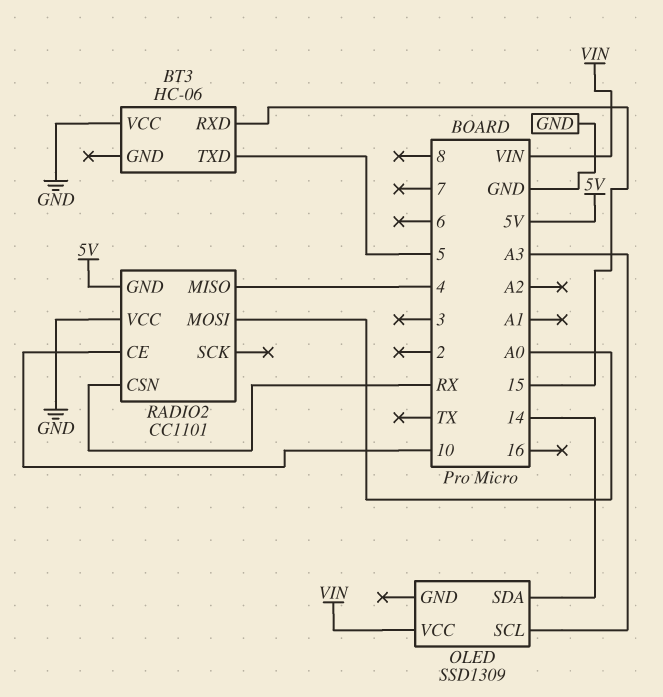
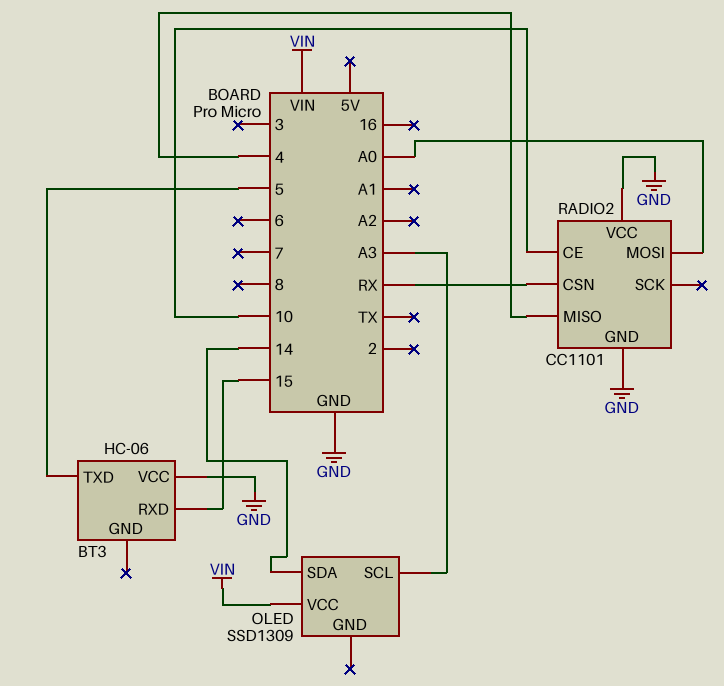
RADIO2 pin GND: 5V -> GND

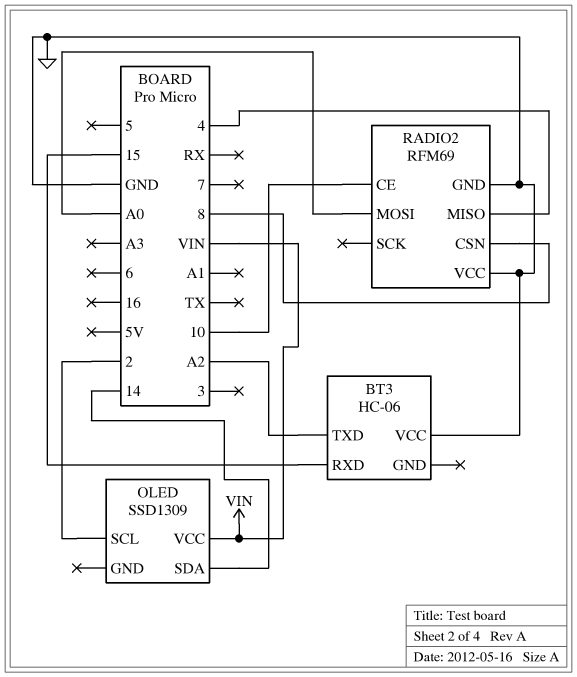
BT3 pin TXD: 5 -> A2
OLED pin SCL: A3 -> 2
RADIO2: CC1101 -> RFM69
RADIO2 pin CSN: RX -> 8

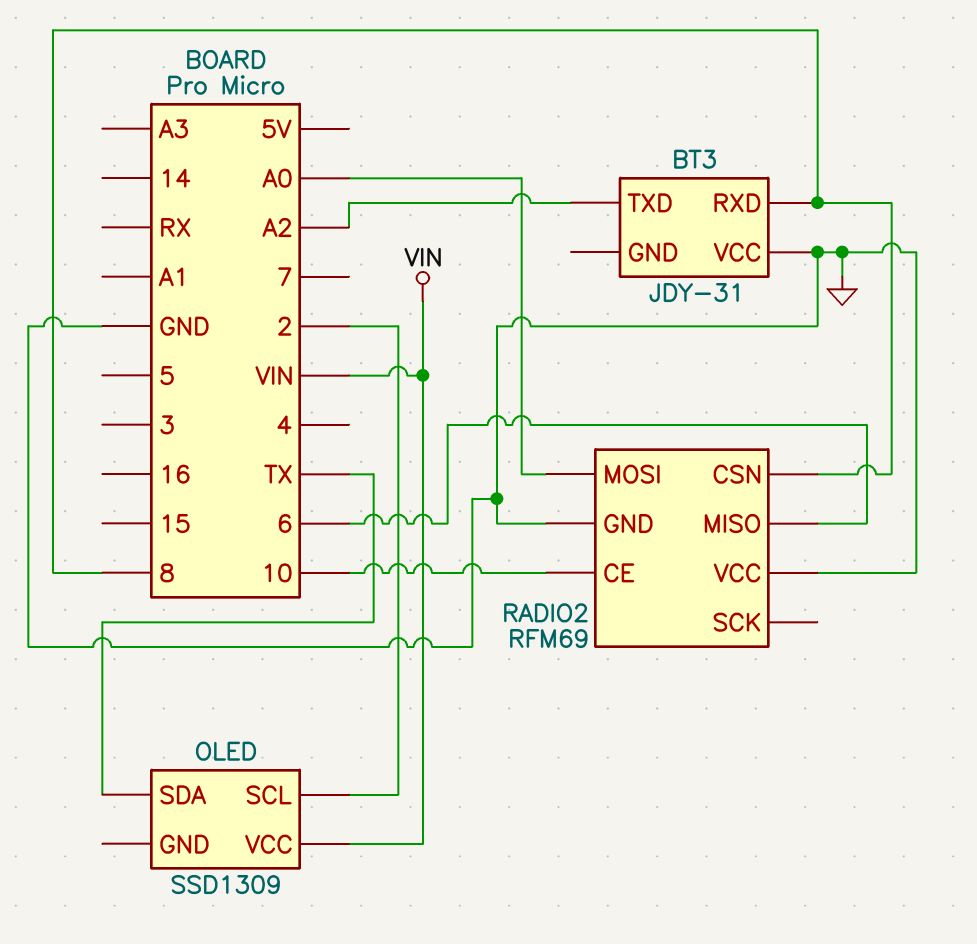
BT3: HC-06 -> JDY-31
BT3 pin RXD: 15 -> 8
OLED pin SDA: 14 -> TX
RADIO2 pin MISO: 4 -> 6

